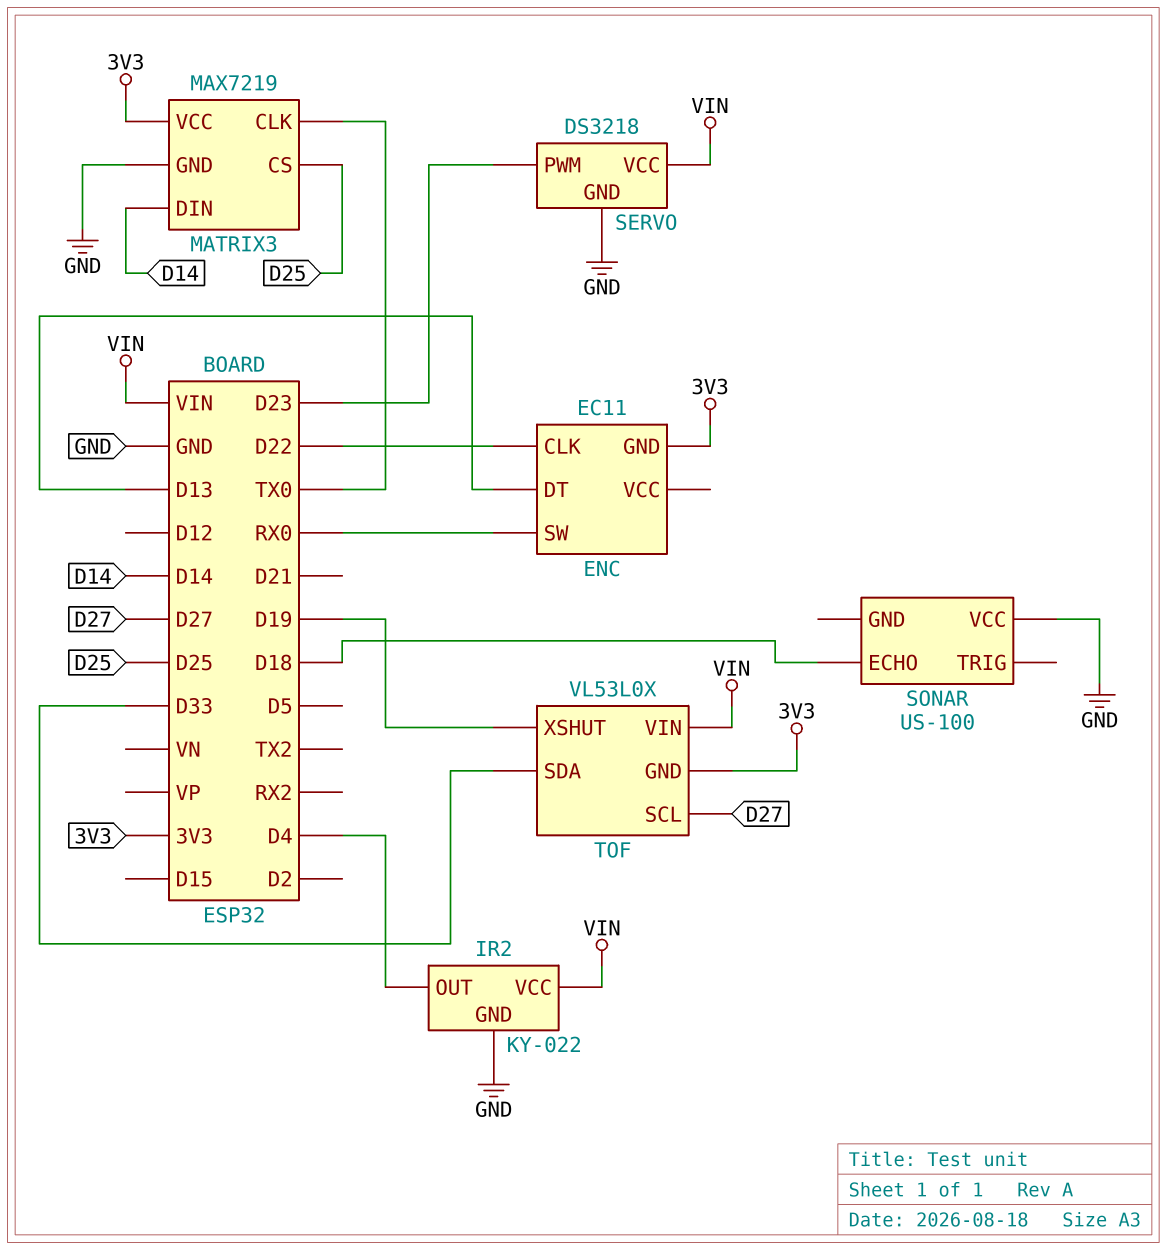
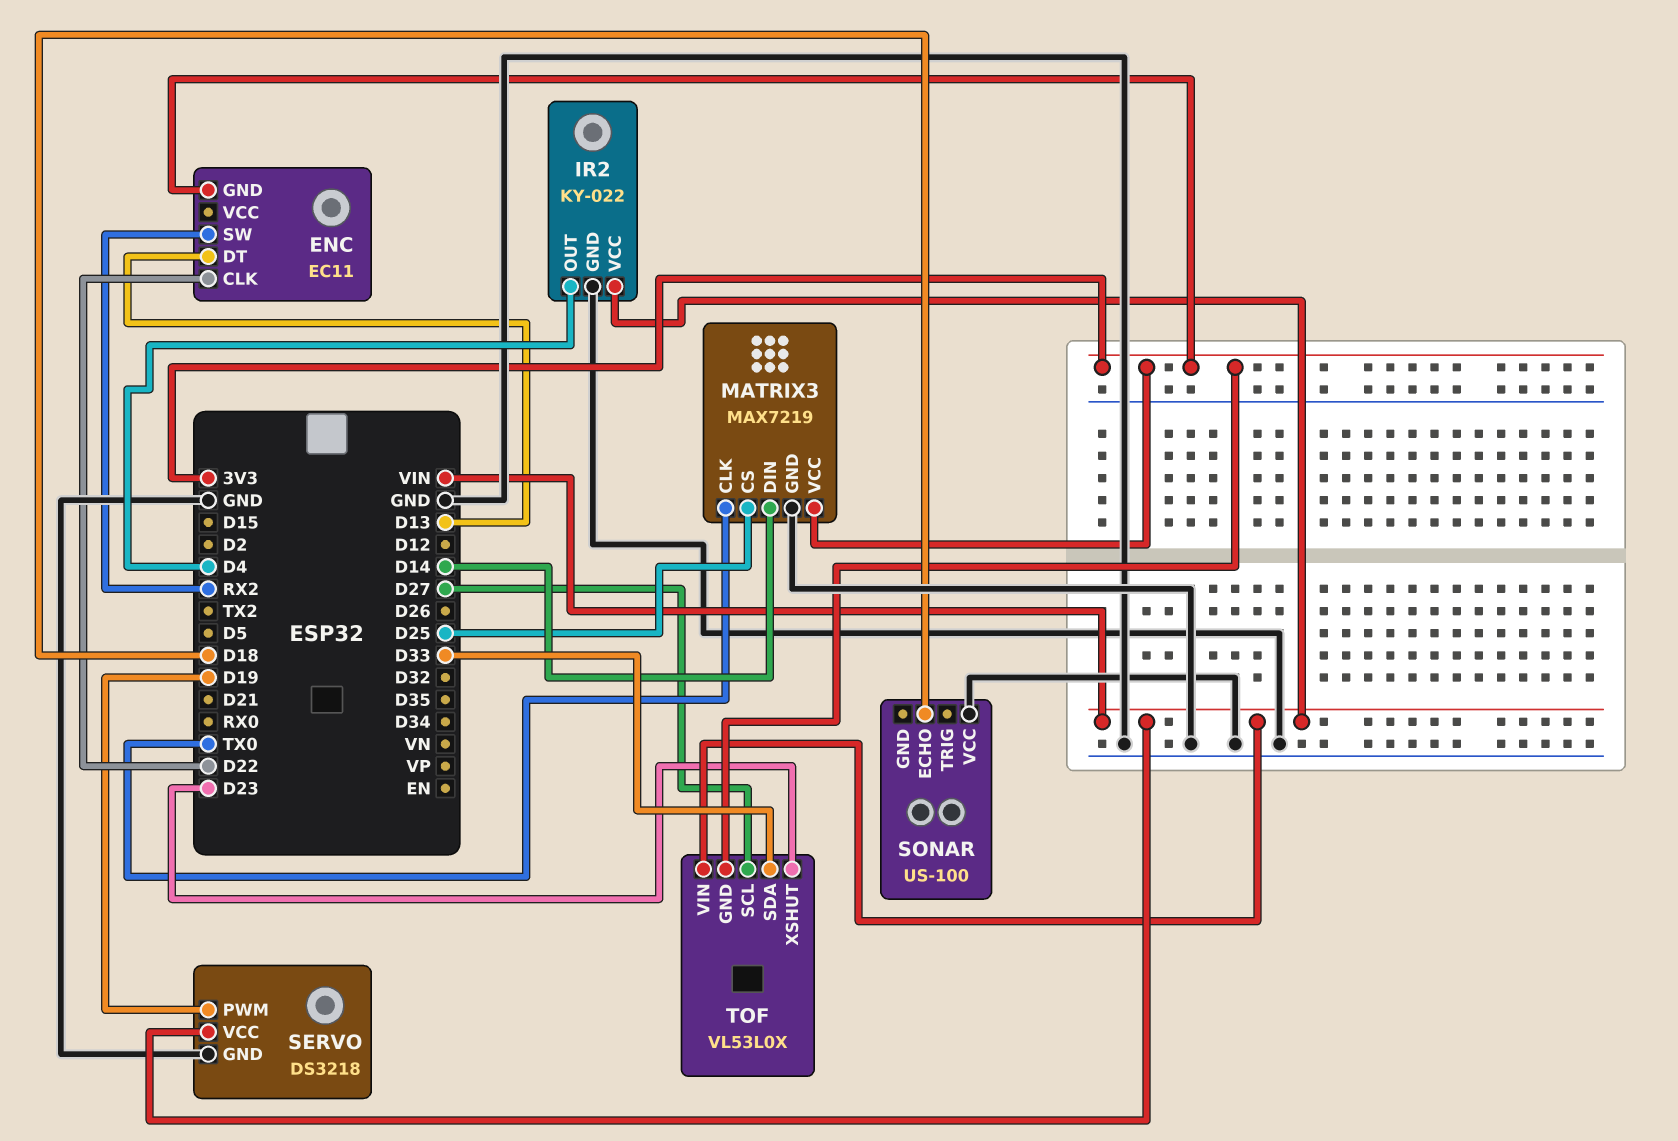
ENC pin SW: RX0 -> RX2
SERVO pin PWM: D23 -> D19
TOF pin XSHUT: D19 -> D23

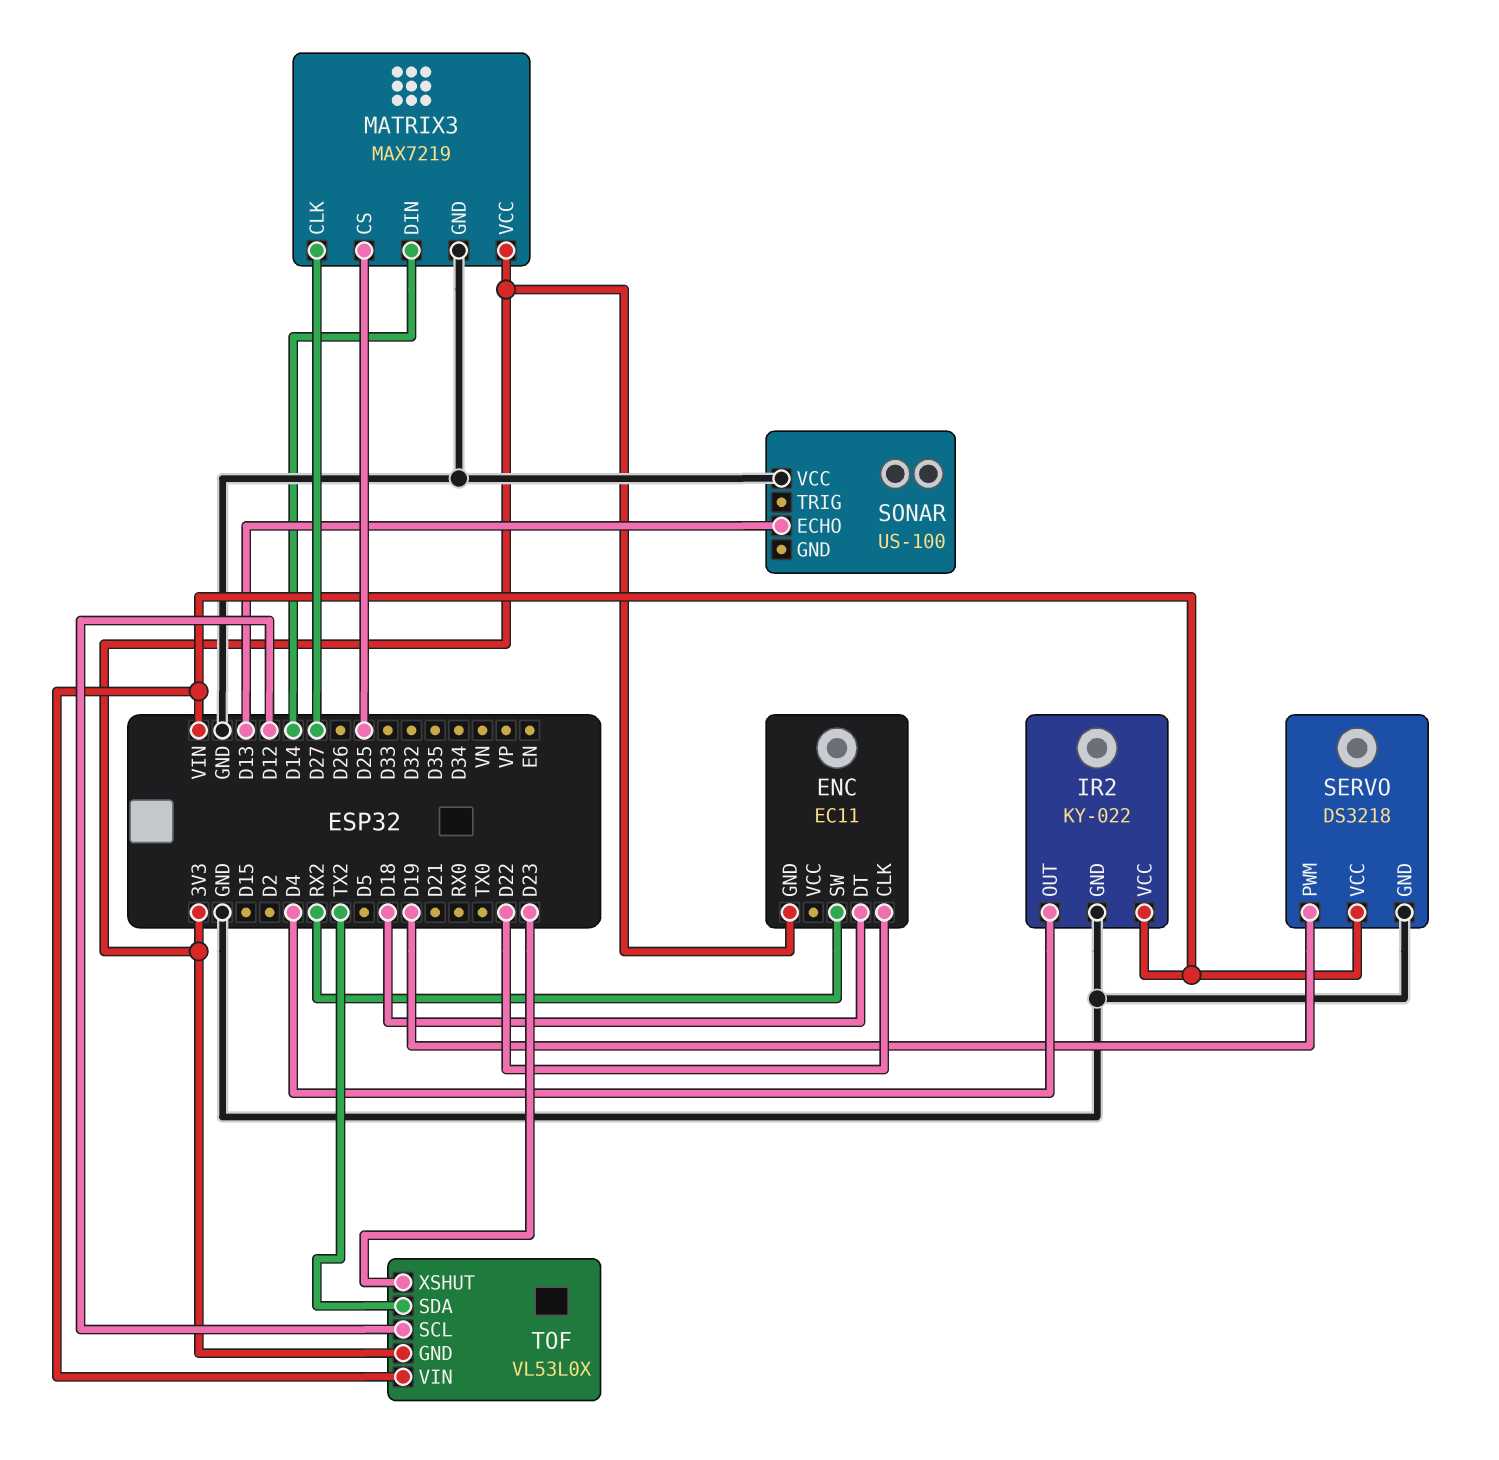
ENC pin DT: D13 -> D18
MATRIX3 pin CLK: TX0 -> D27
SONAR pin ECHO: D18 -> D13
TOF pin SCL: D27 -> D12
TOF pin SDA: D33 -> TX2

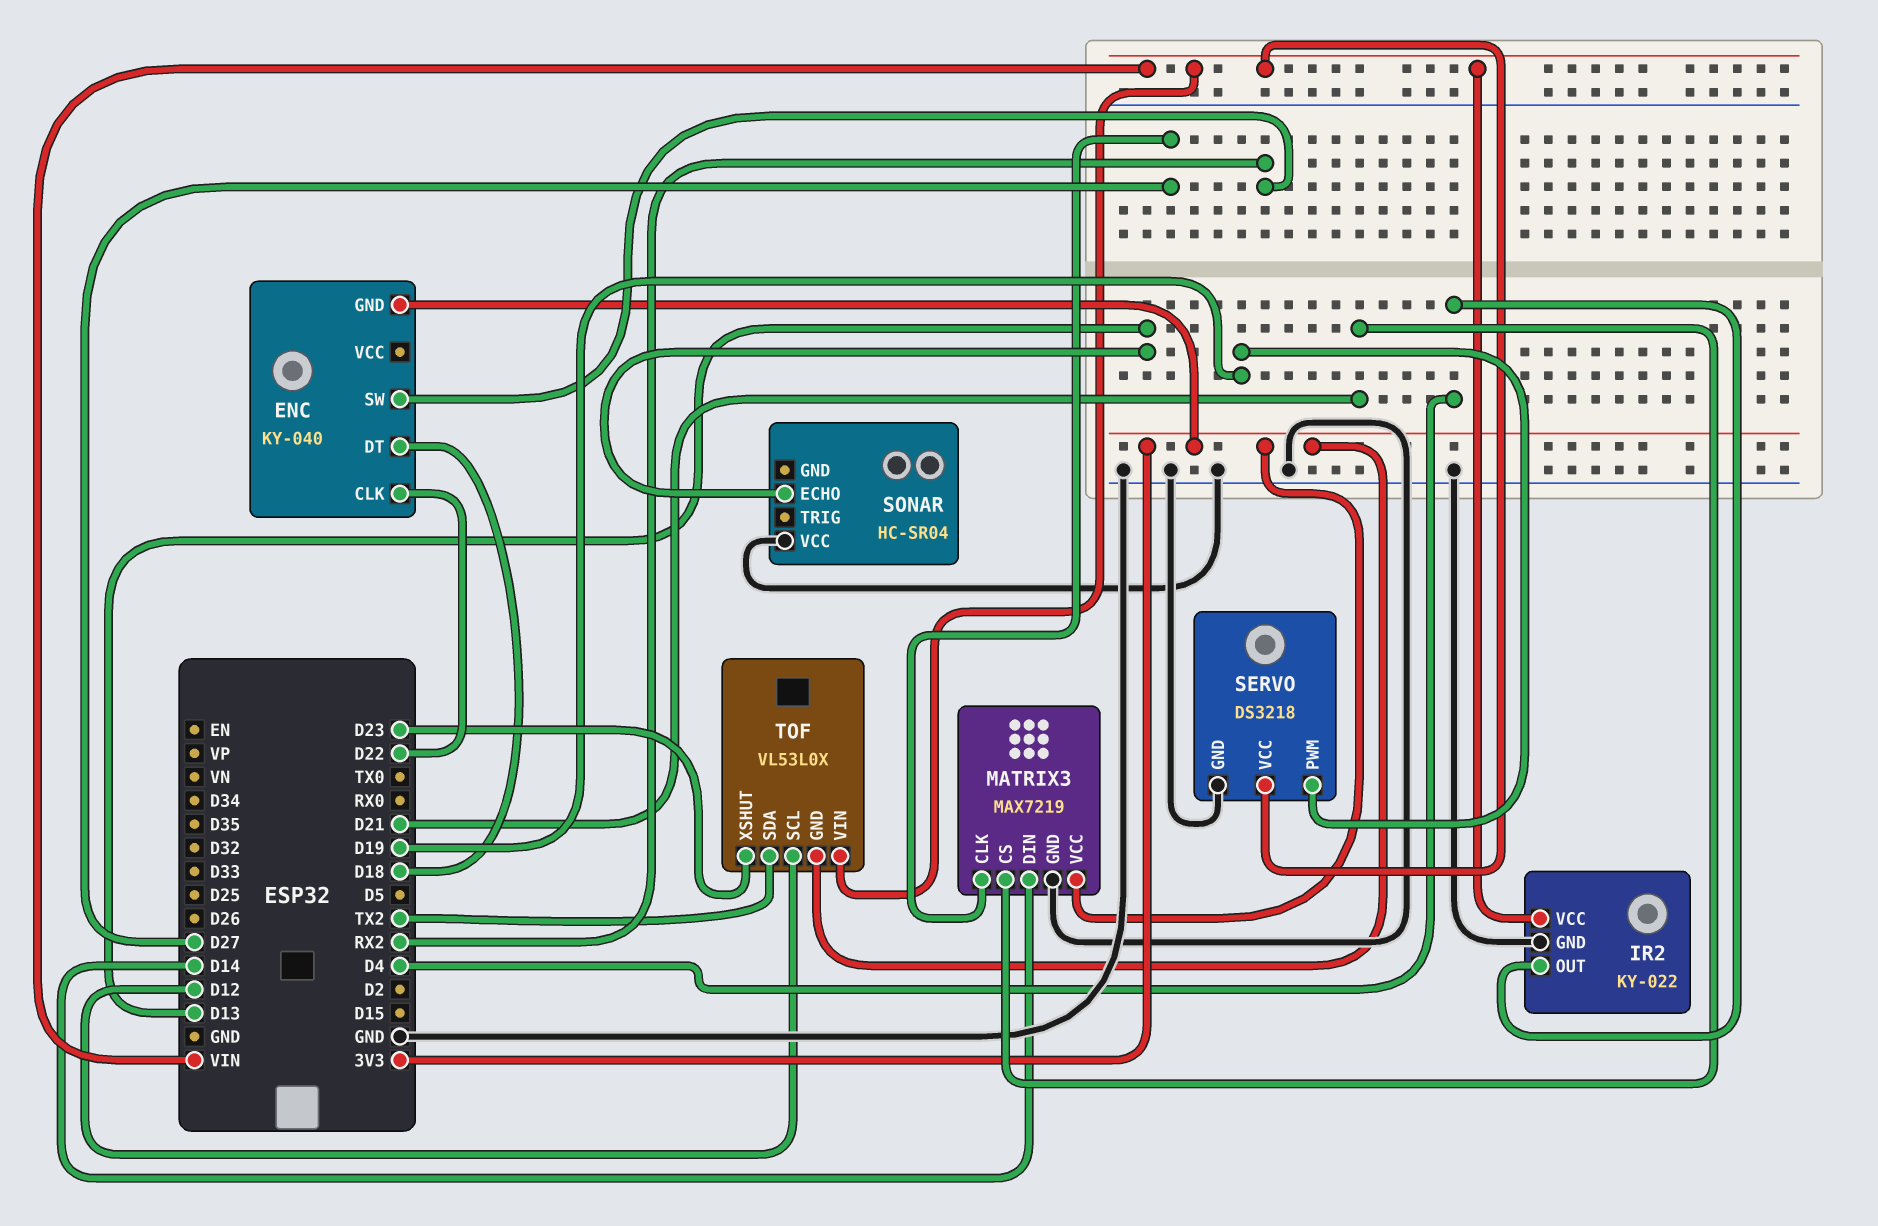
ENC: EC11 -> KY-040
MATRIX3 pin CS: D25 -> D21
SONAR: US-100 -> HC-SR04

